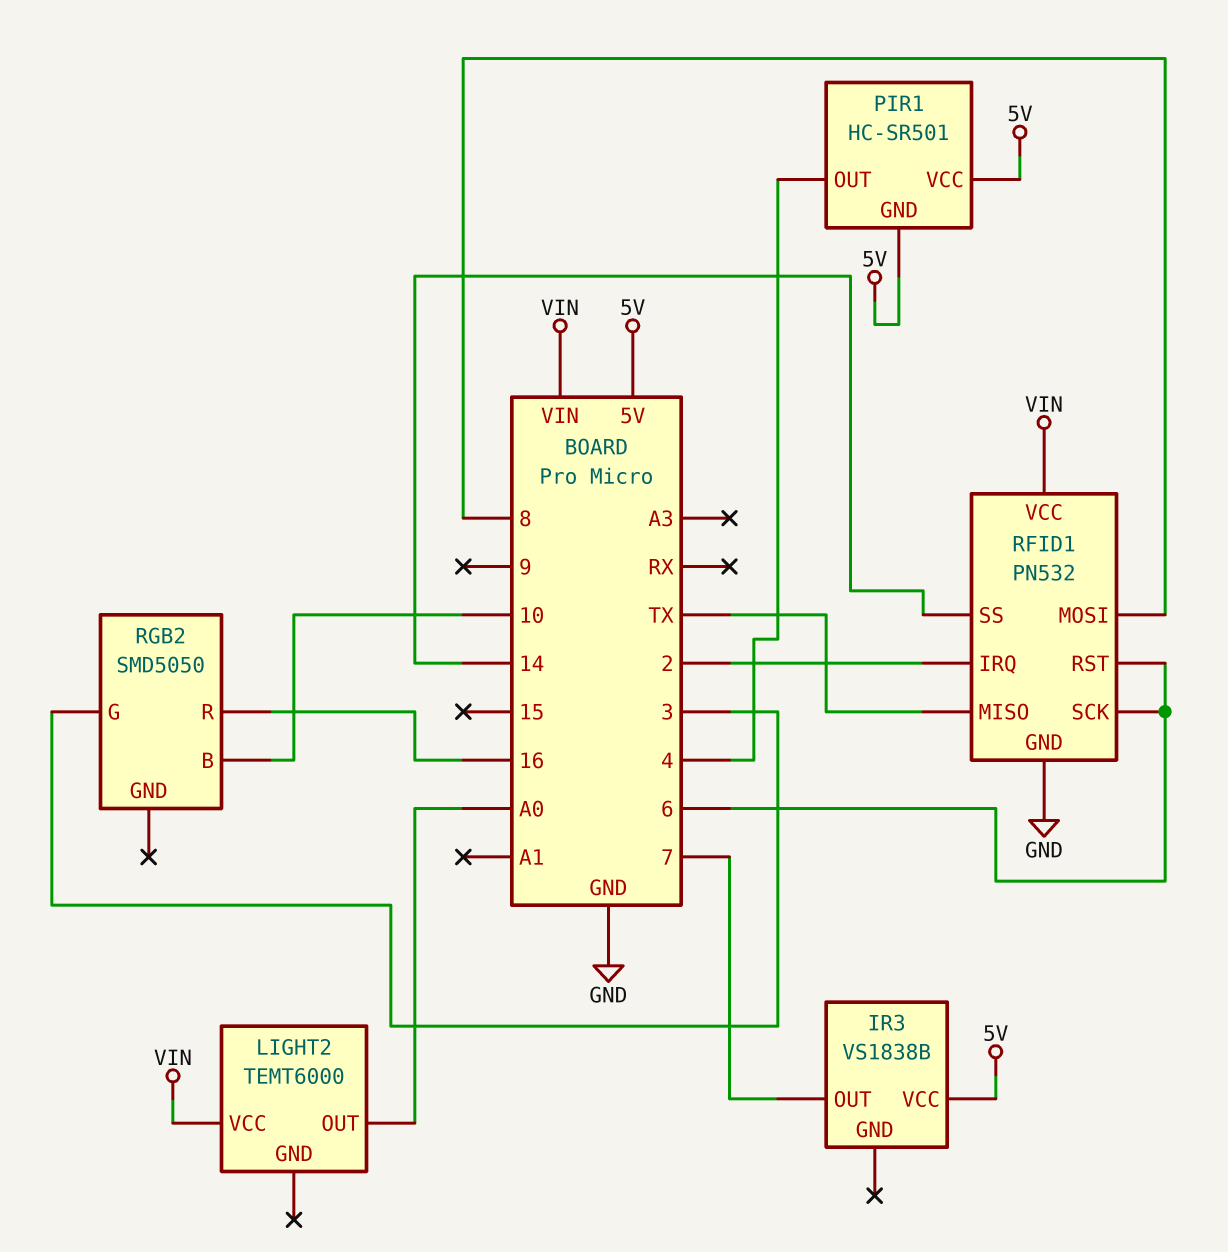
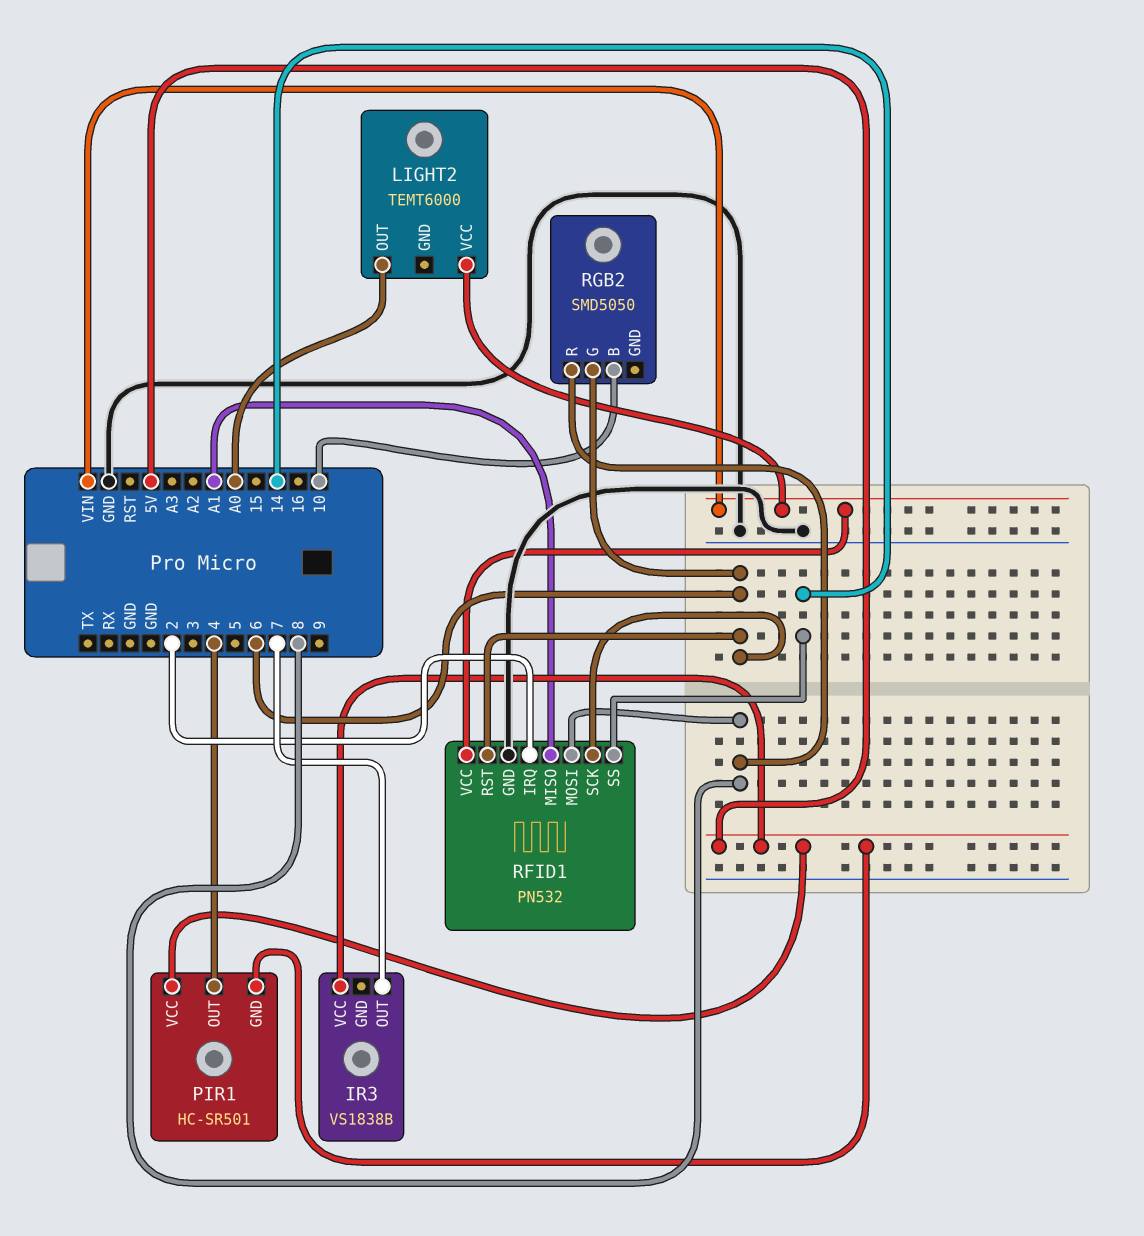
RFID1 pin MISO: TX -> A1
RGB2 pin G: 3 -> 6
RGB2 pin R: 16 -> 8

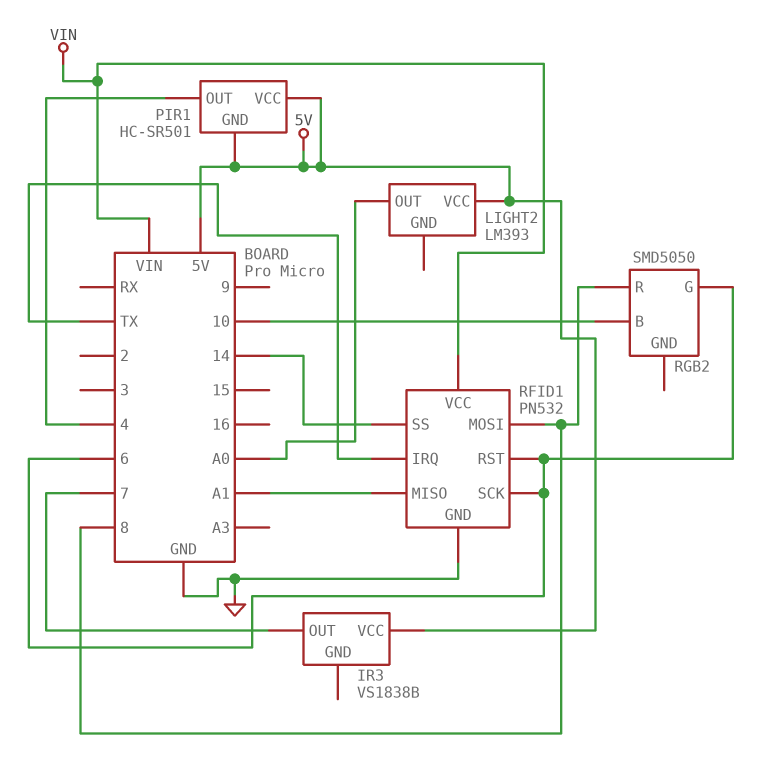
LIGHT2: TEMT6000 -> LM393
LIGHT2 pin VCC: VIN -> 5V
RFID1 pin IRQ: 2 -> TX

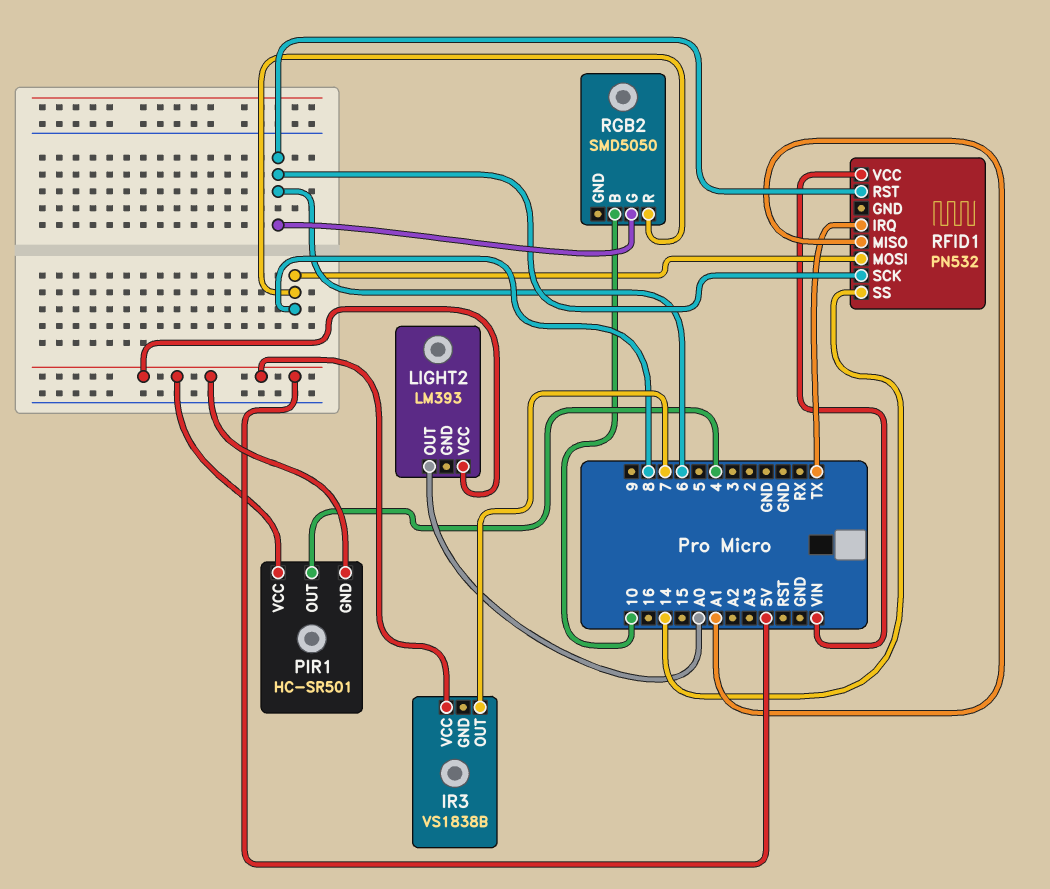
RFID1 pin GND: GND -> none

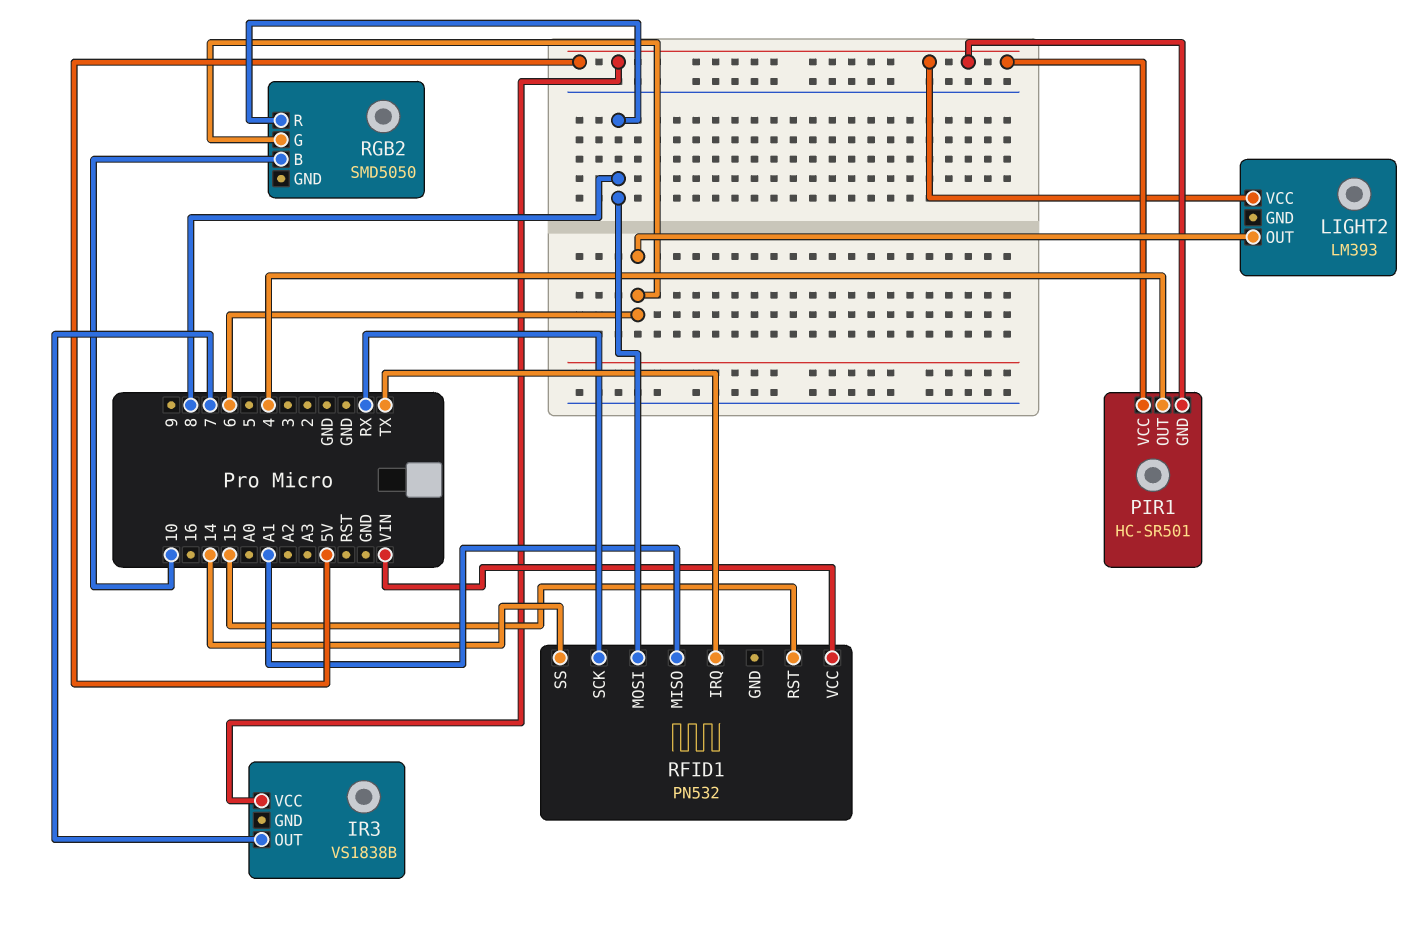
LIGHT2 pin OUT: A0 -> 6
RFID1 pin RST: 6 -> 15
RFID1 pin SCK: 6 -> RX

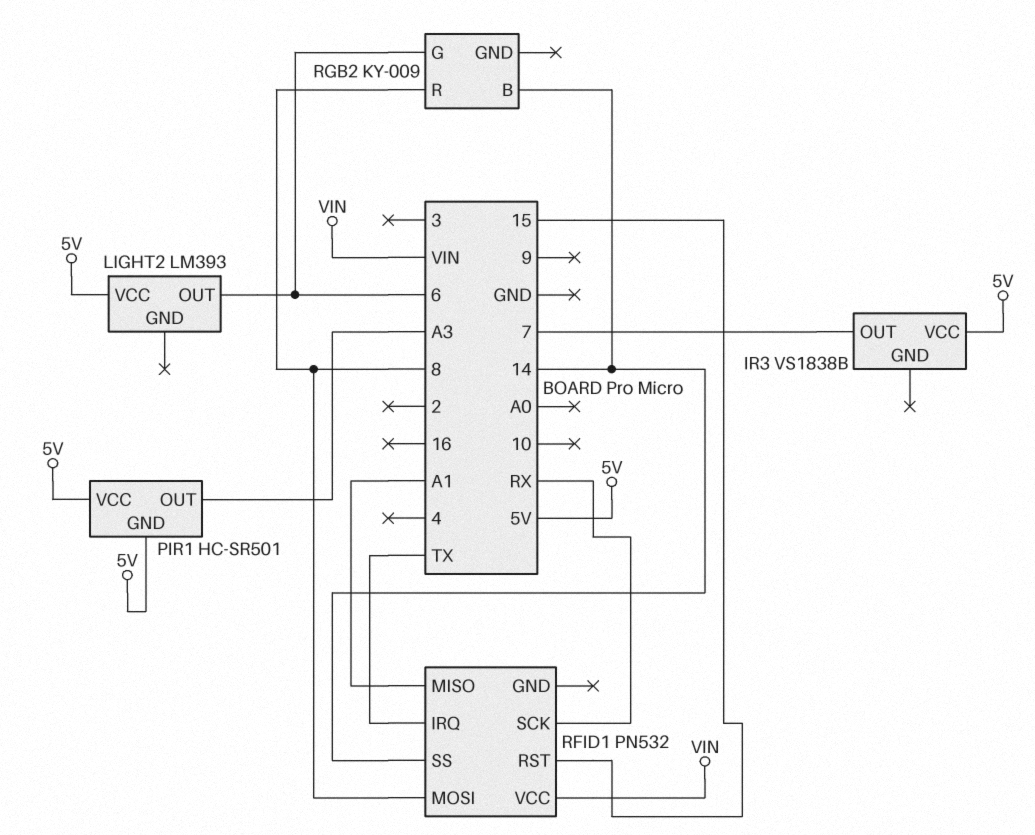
PIR1 pin OUT: 4 -> A3
RGB2: SMD5050 -> KY-009
RGB2 pin B: 10 -> 14

